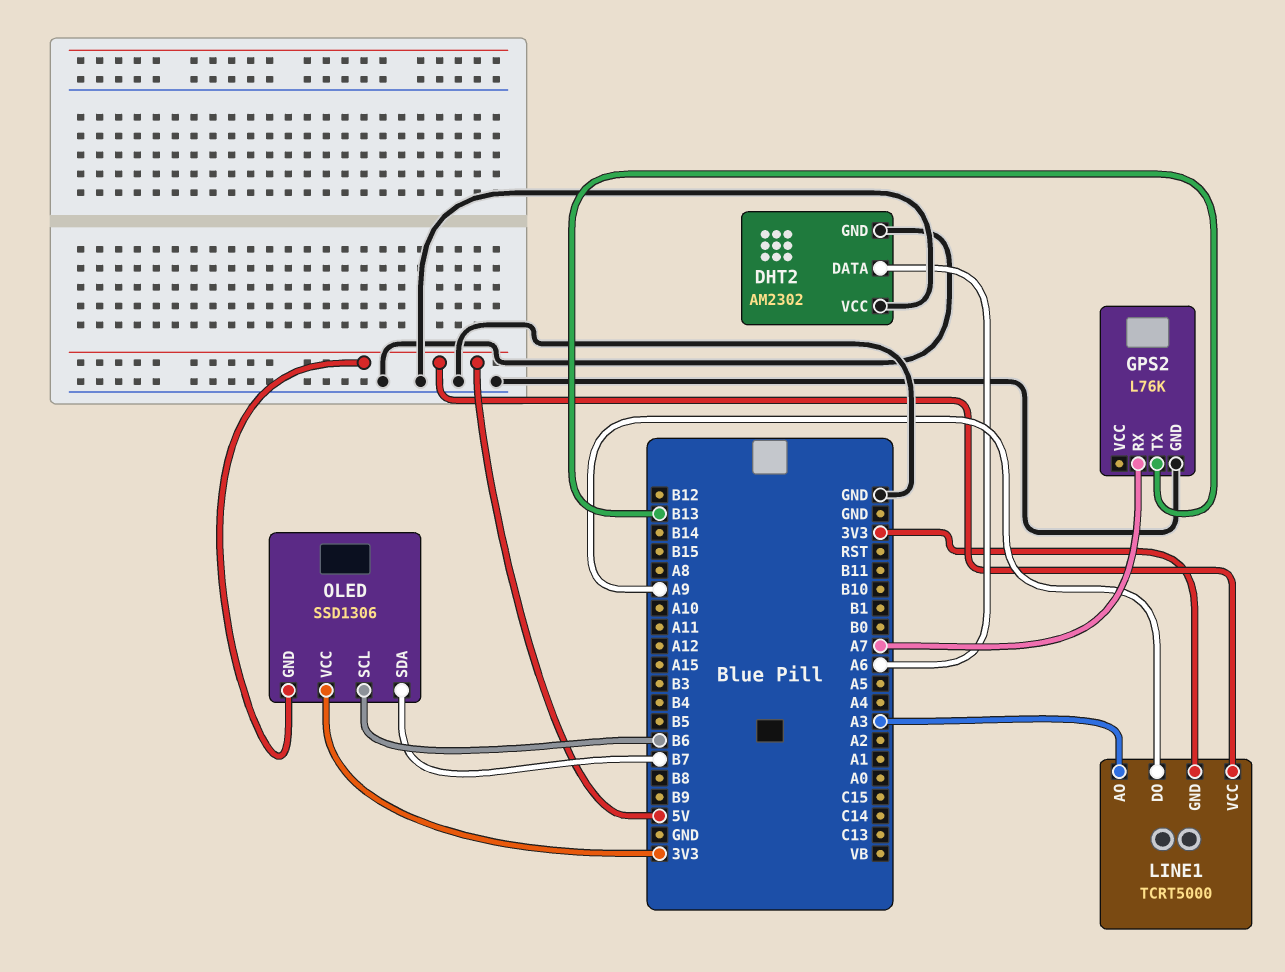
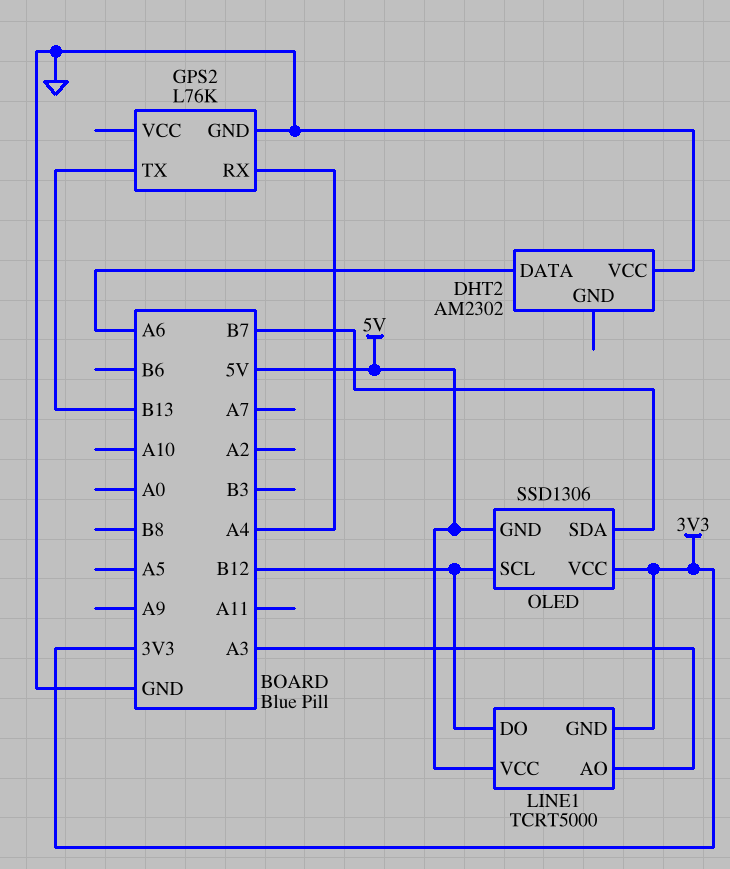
DHT2 pin GND: GND -> none
GPS2 pin RX: A7 -> A4
LINE1 pin DO: A9 -> B12
OLED pin SCL: B6 -> B12

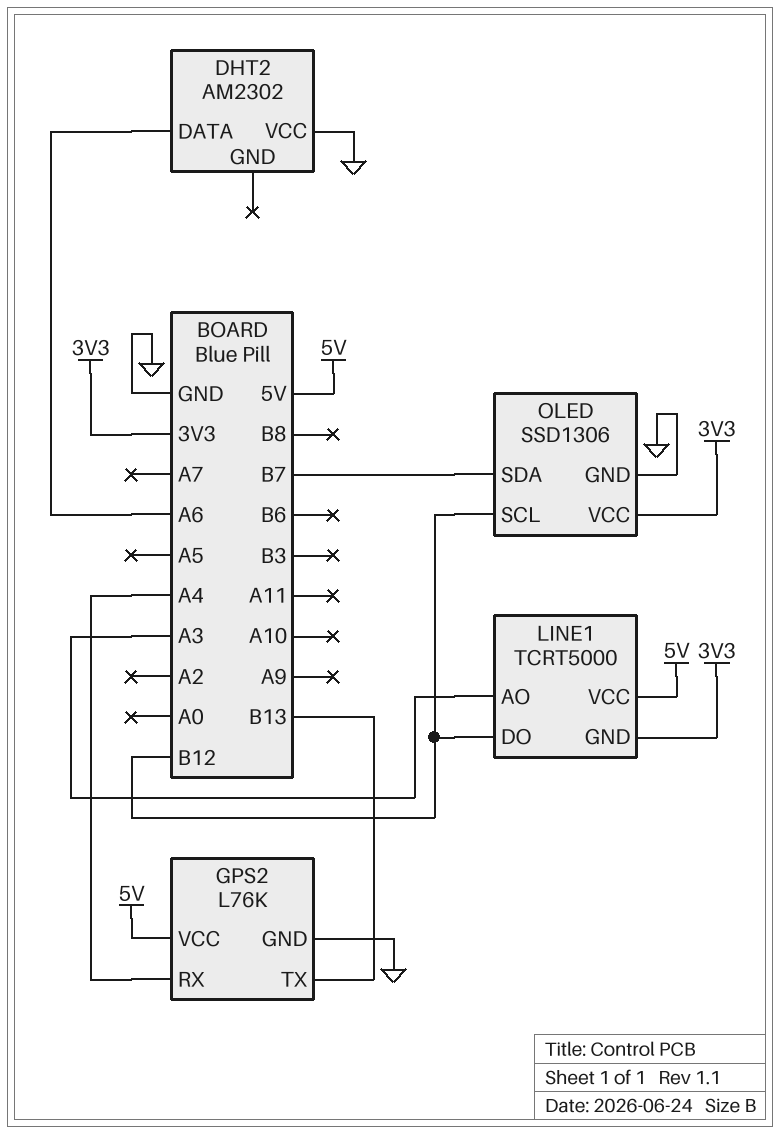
GPS2 pin VCC: none -> 5V
OLED pin GND: 5V -> GND

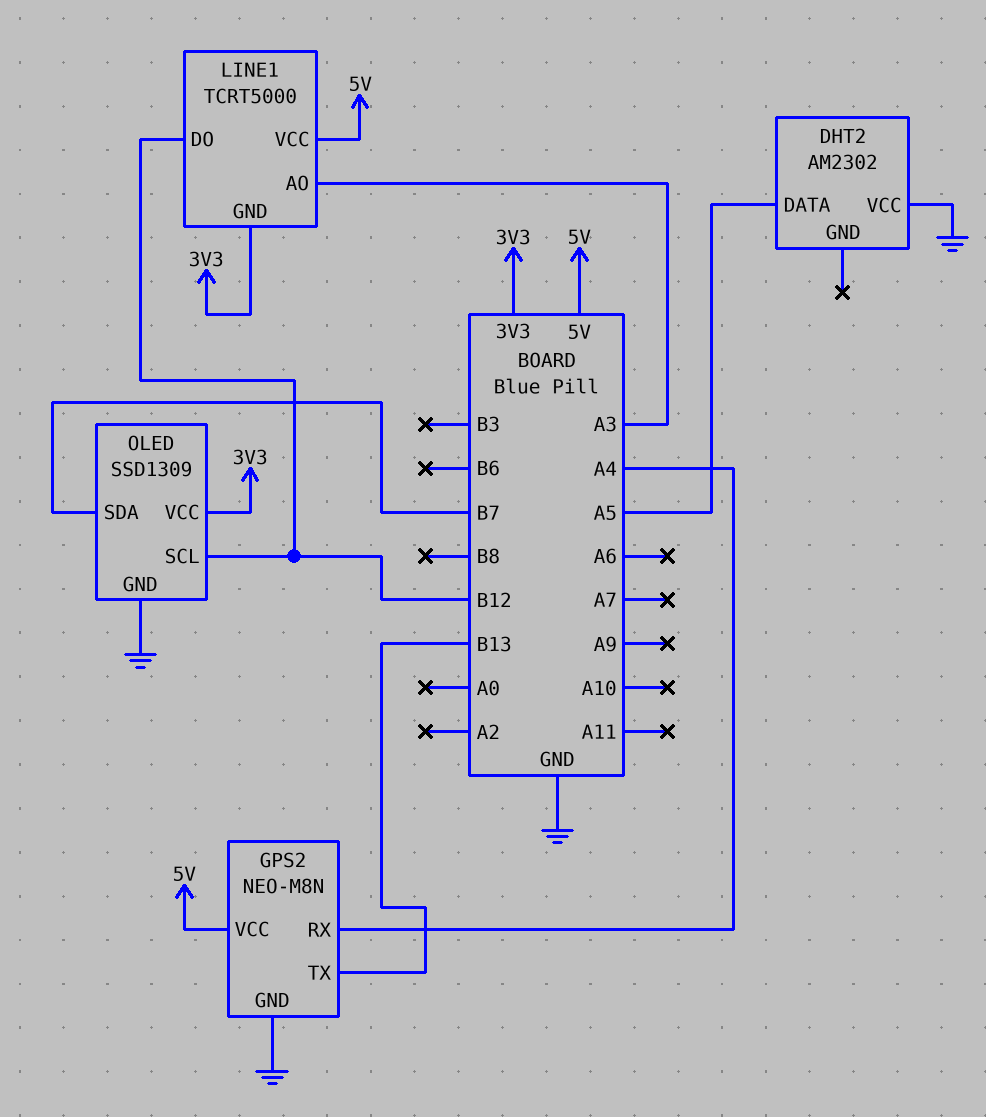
DHT2 pin DATA: A6 -> A5
GPS2: L76K -> NEO-M8N
OLED: SSD1306 -> SSD1309

